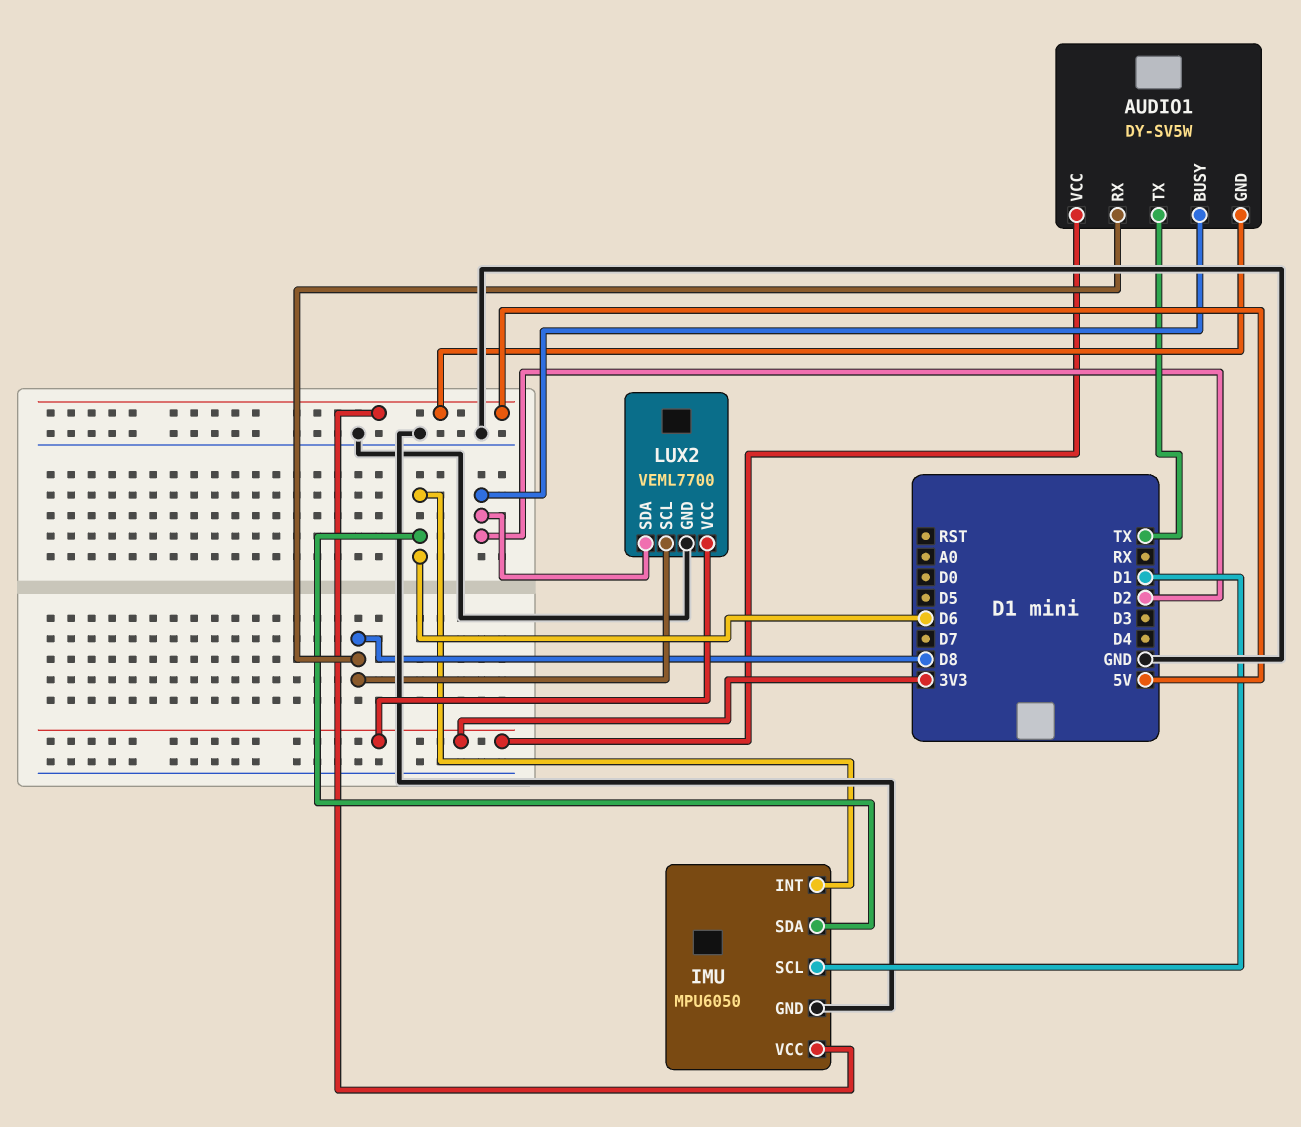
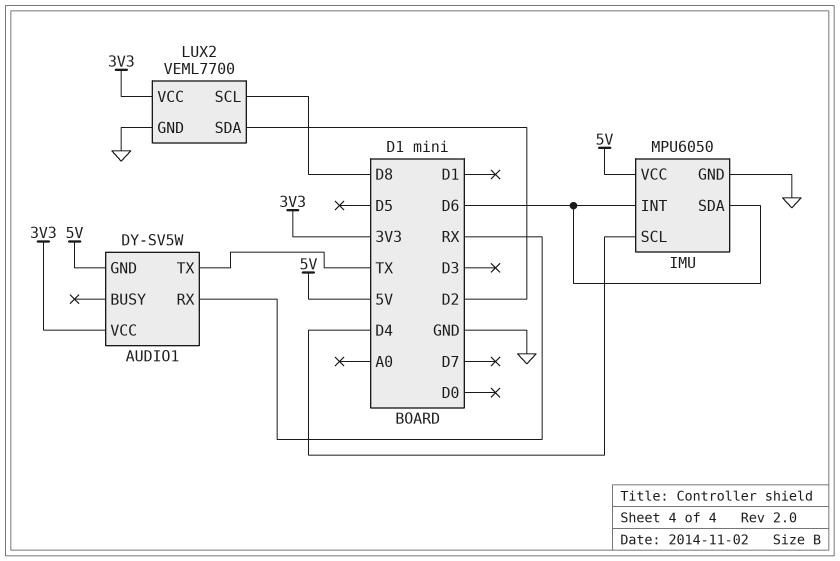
AUDIO1 pin BUSY: D2 -> none
AUDIO1 pin RX: D8 -> RX
IMU pin SCL: D1 -> D4

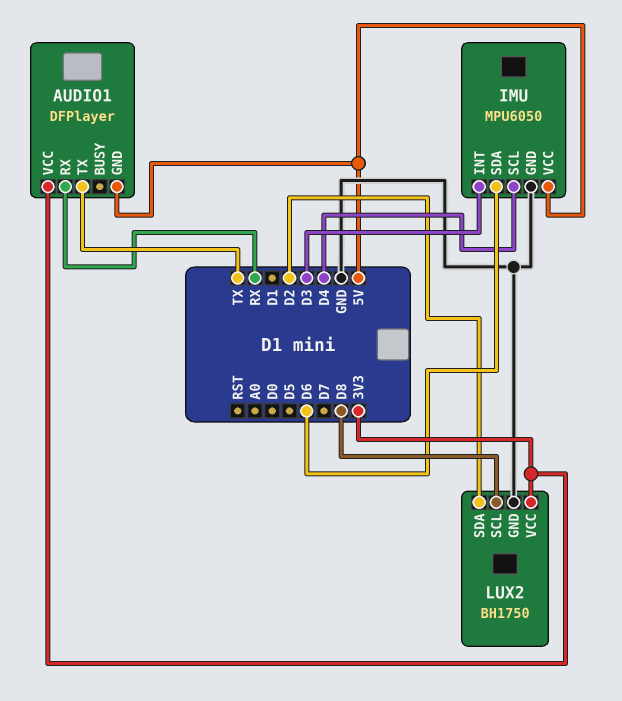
AUDIO1: DY-SV5W -> DFPlayer
IMU pin INT: D6 -> D3
LUX2: VEML7700 -> BH1750

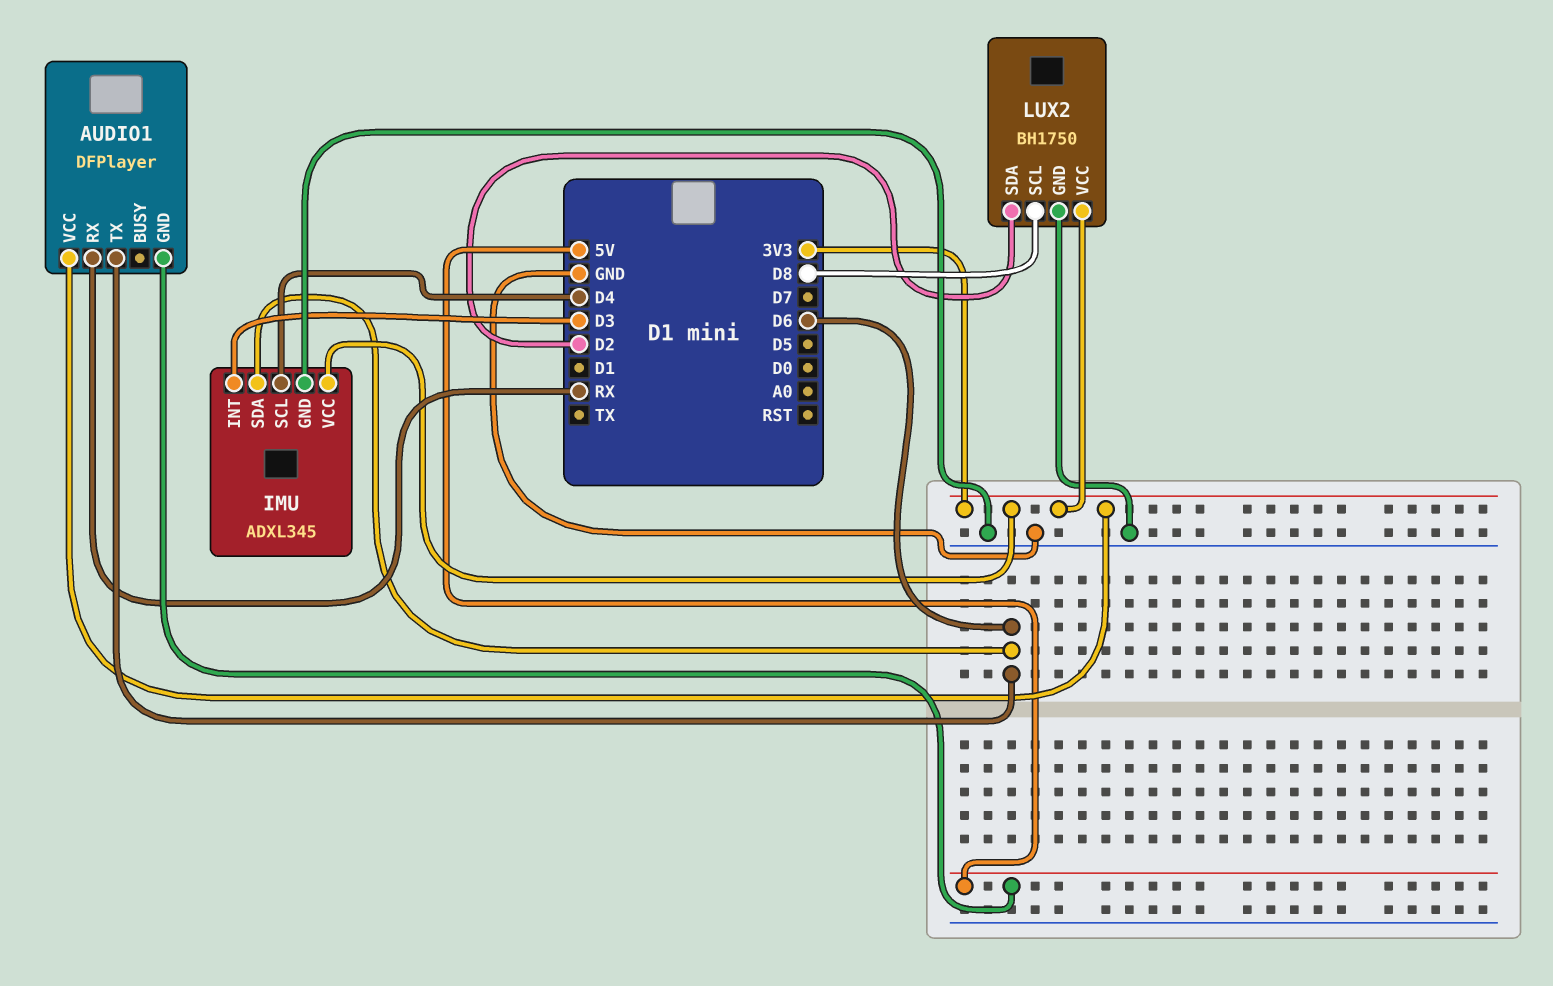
AUDIO1 pin TX: TX -> D6
IMU: MPU6050 -> ADXL345
IMU pin VCC: 5V -> 3V3

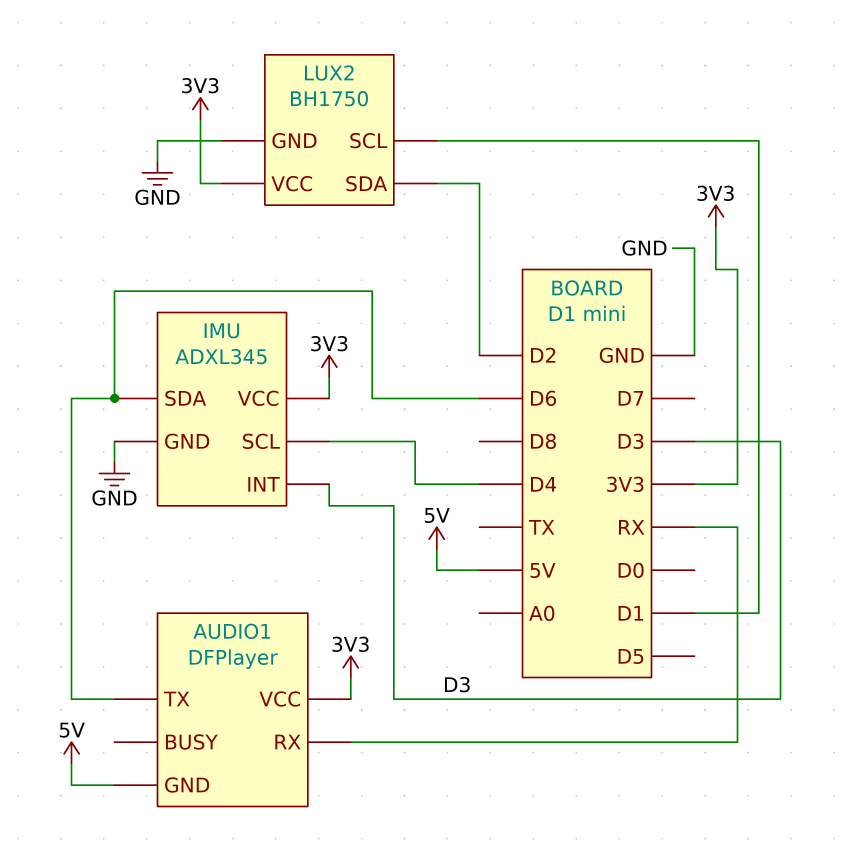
LUX2 pin SCL: D8 -> D1

